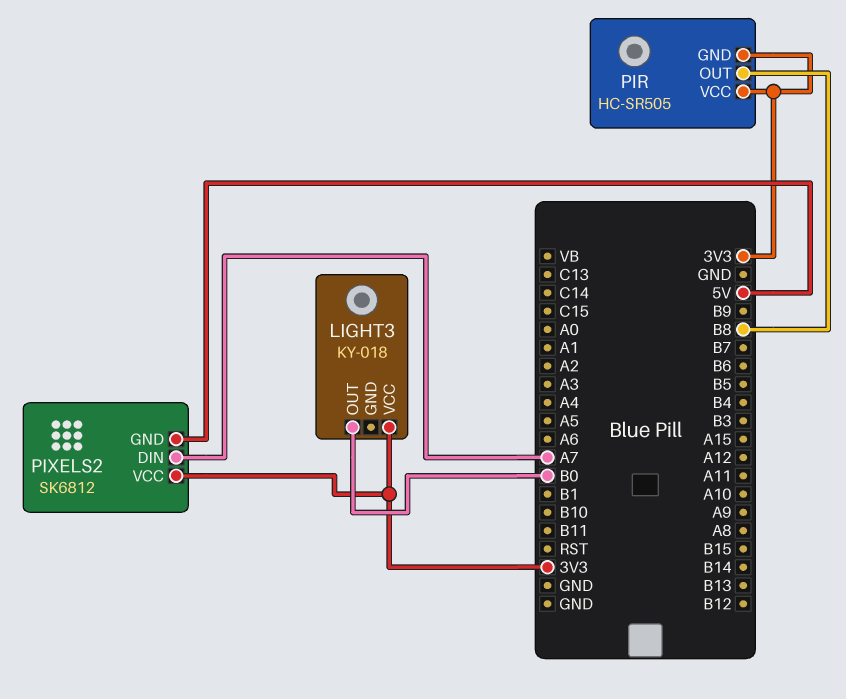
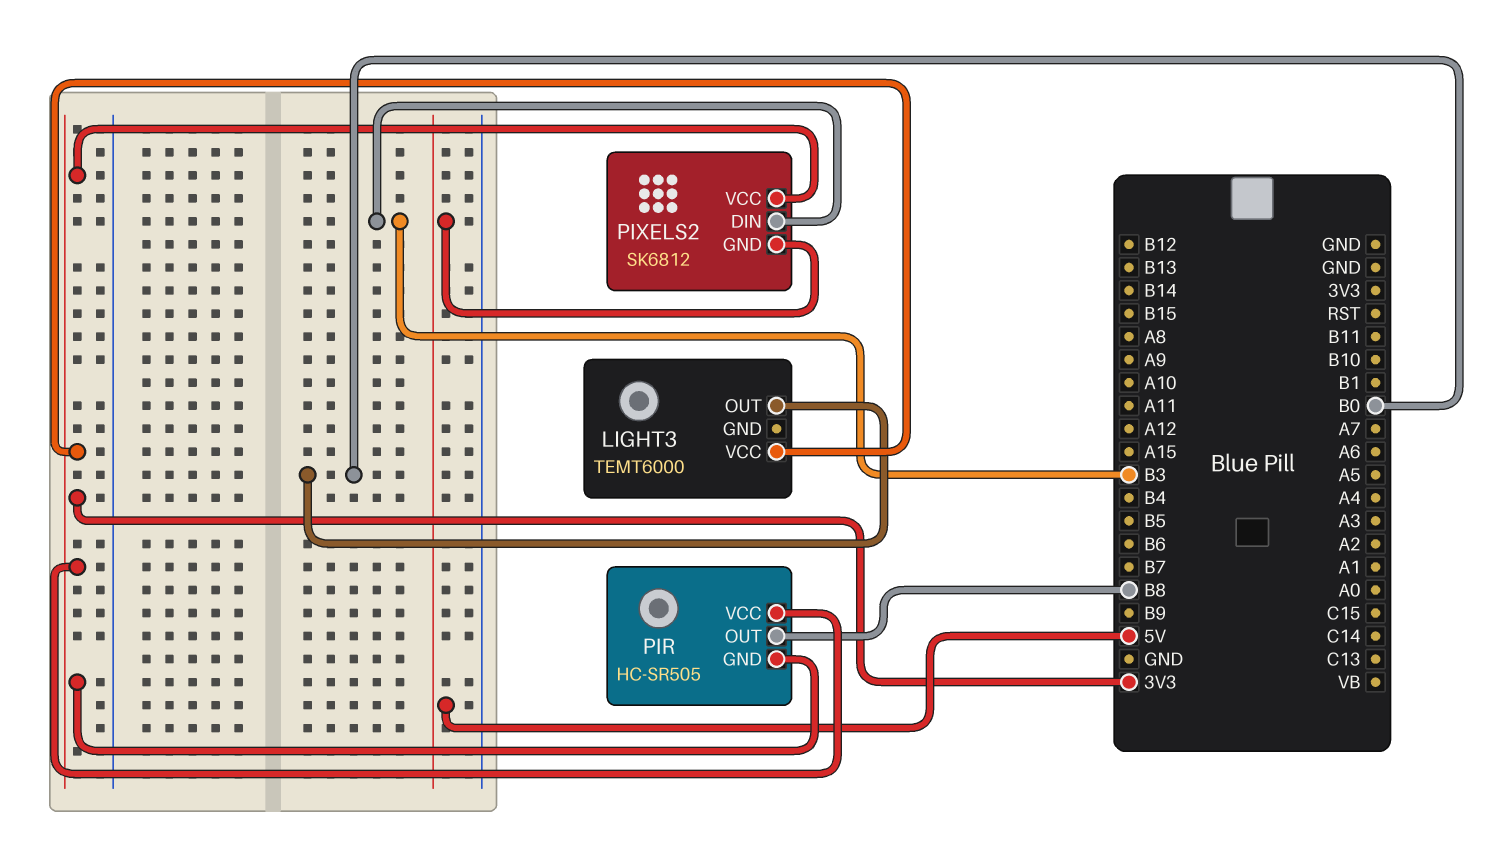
LIGHT3: KY-018 -> TEMT6000
PIXELS2 pin DIN: A7 -> B3

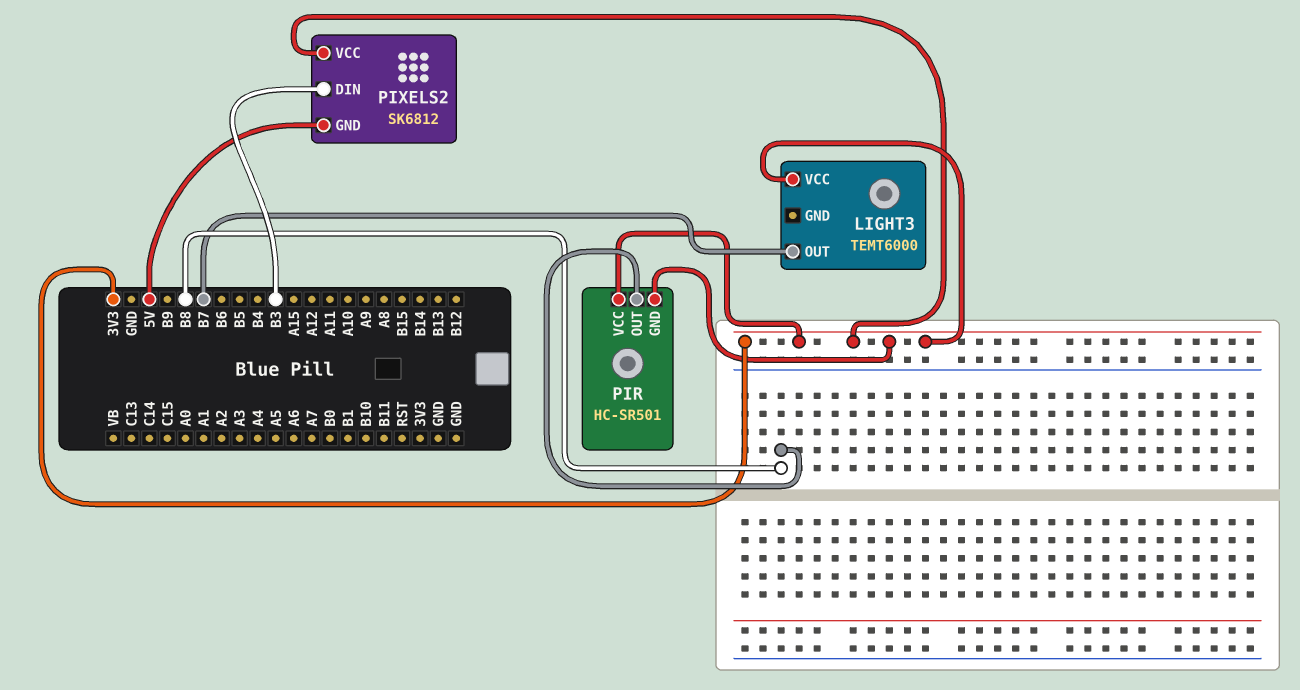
LIGHT3 pin OUT: B0 -> B7
PIR: HC-SR505 -> HC-SR501

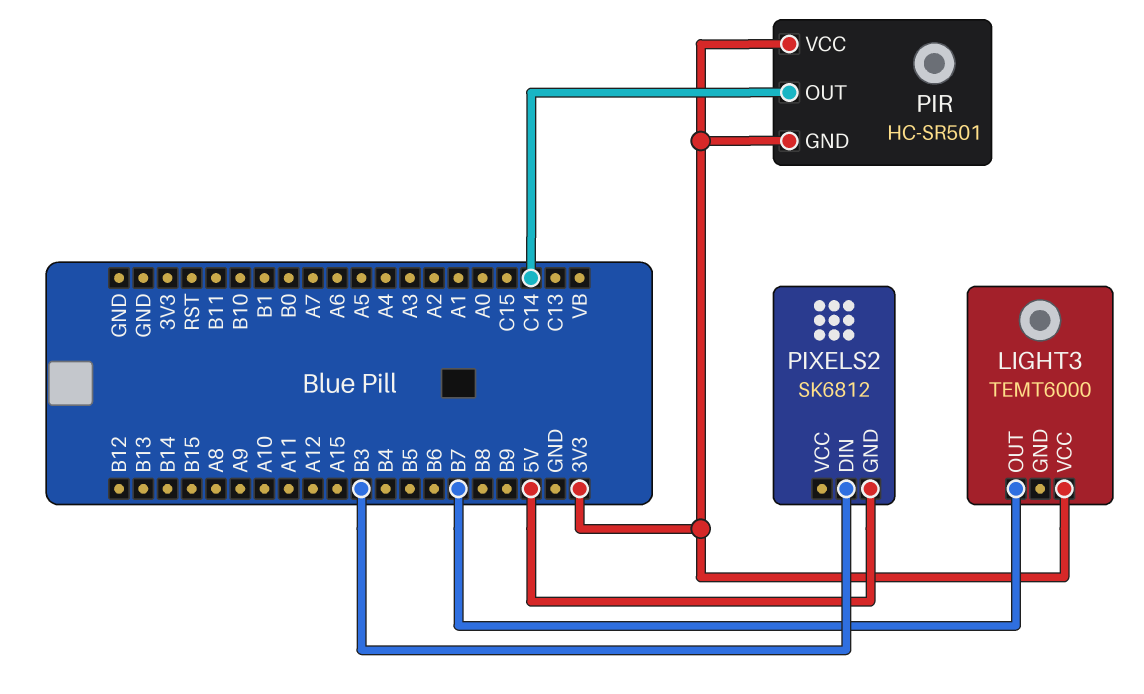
PIR pin OUT: B8 -> C14
PIXELS2 pin VCC: 3V3 -> none

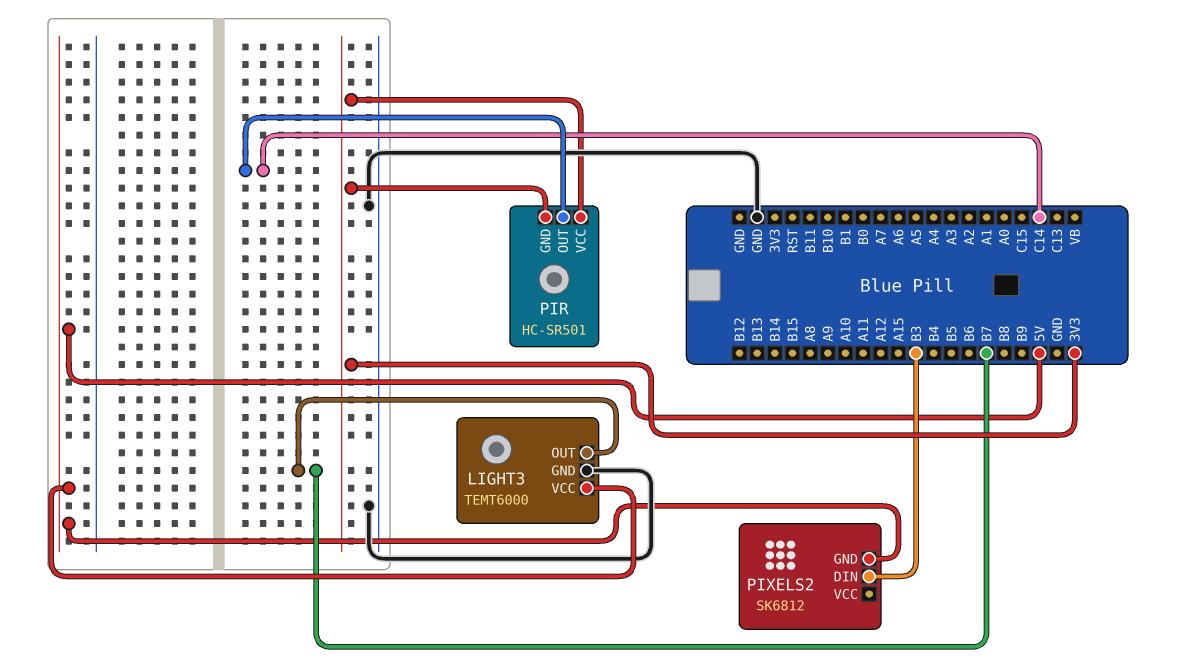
LIGHT3 pin GND: none -> GND
LIGHT3 pin VCC: 3V3 -> 5V

